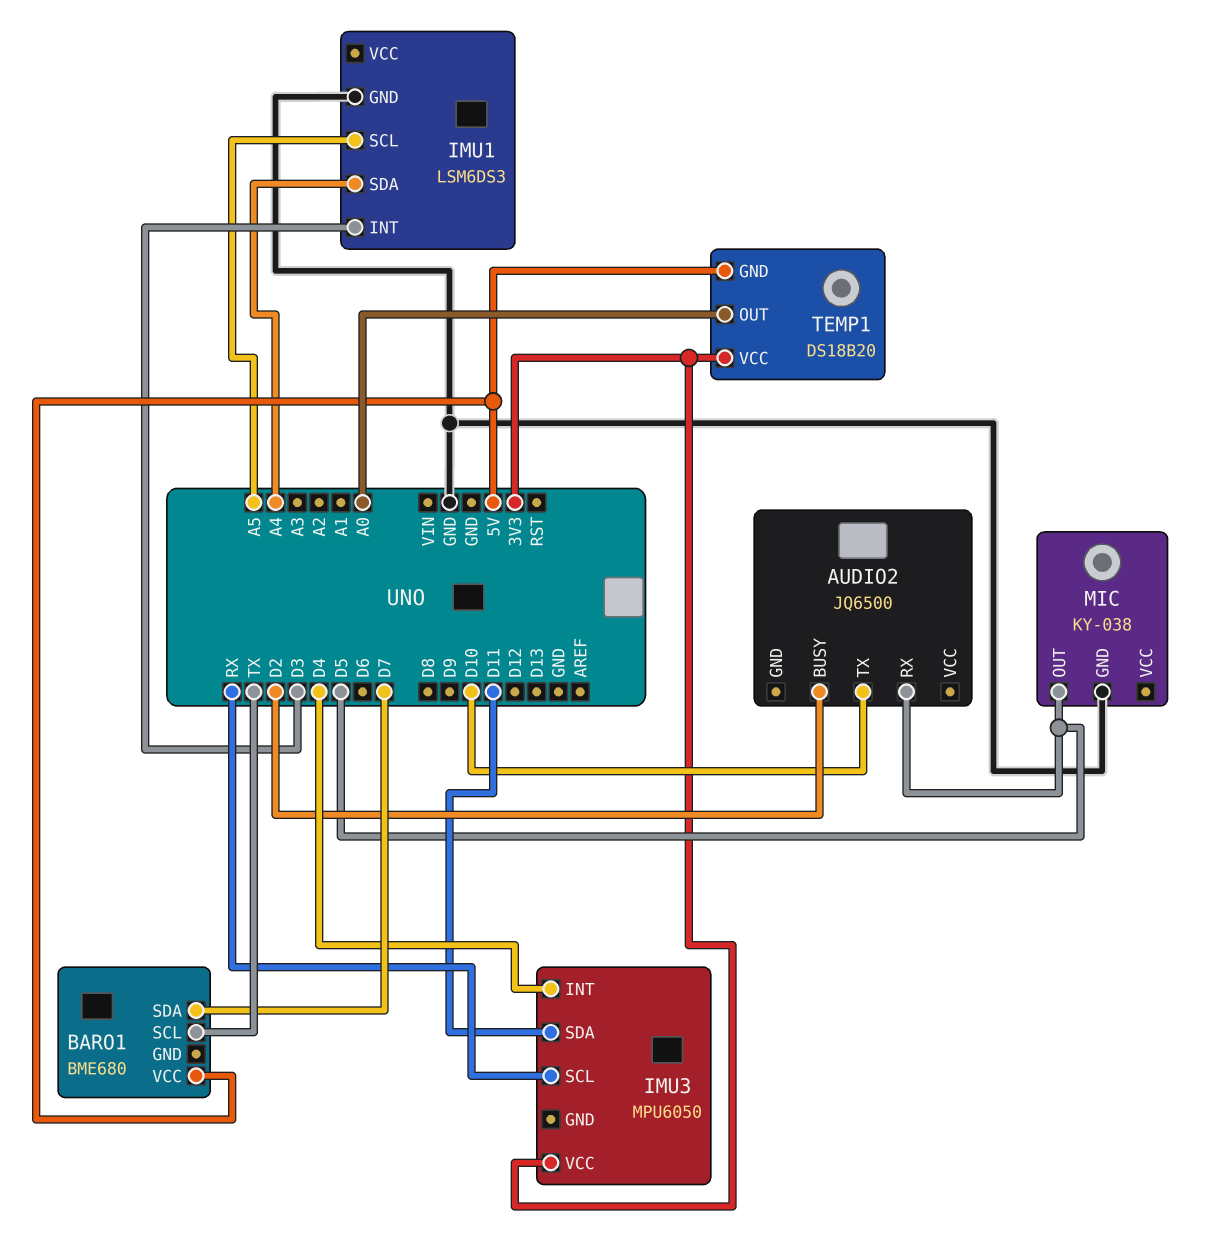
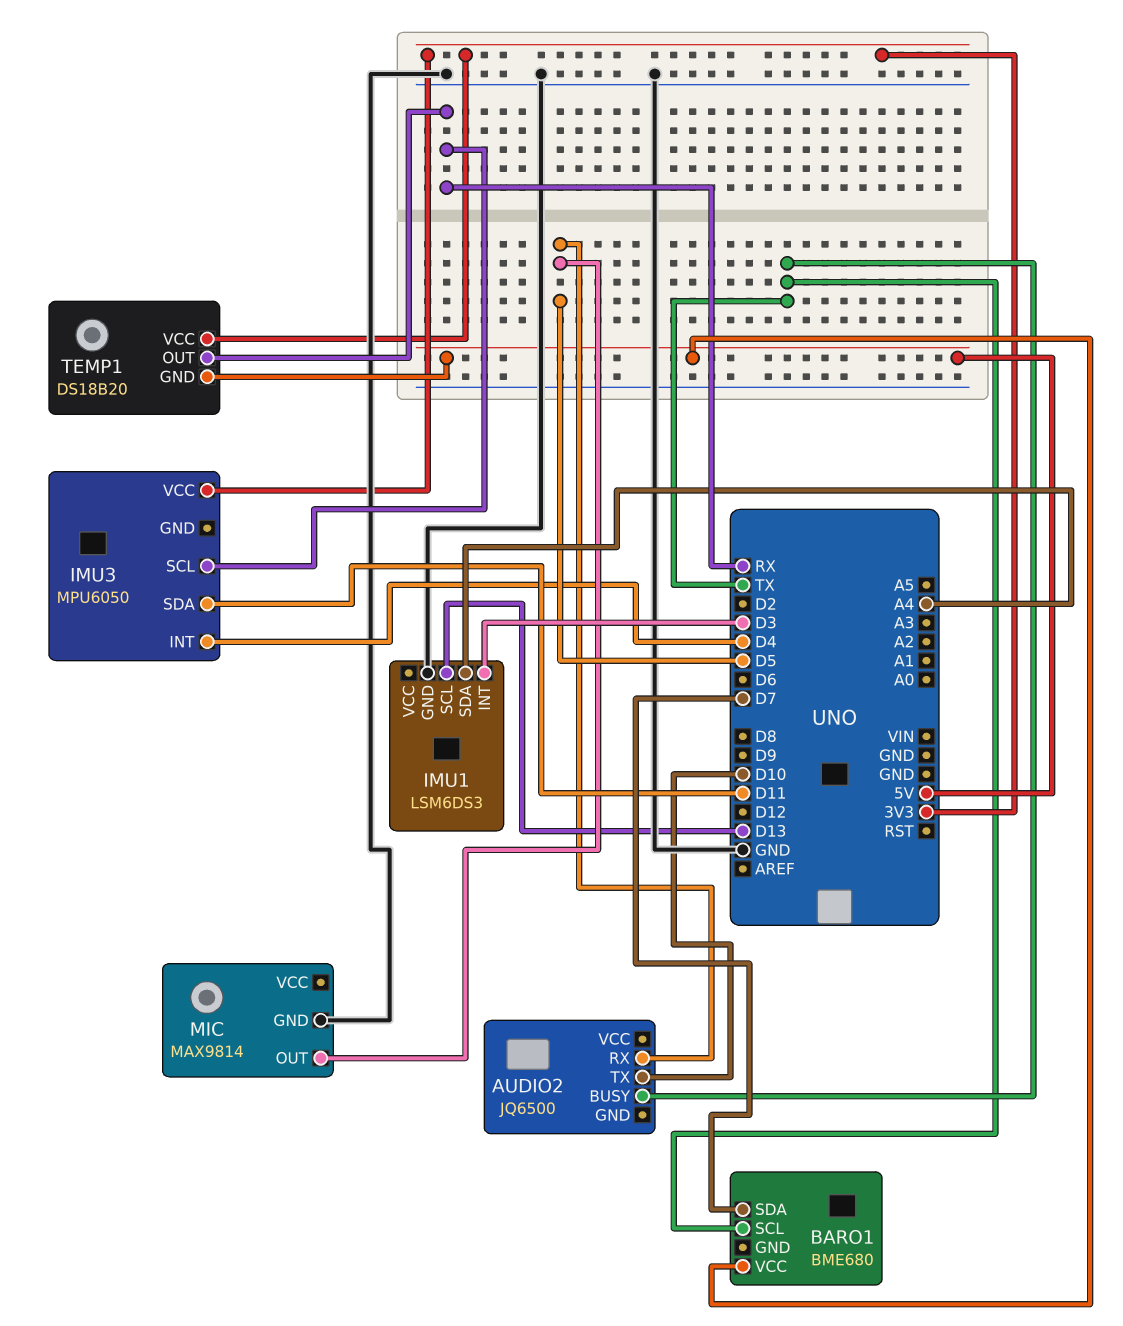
AUDIO2 pin BUSY: D2 -> TX
IMU1 pin SCL: A5 -> D13
MIC: KY-038 -> MAX9814
TEMP1 pin OUT: A0 -> RX

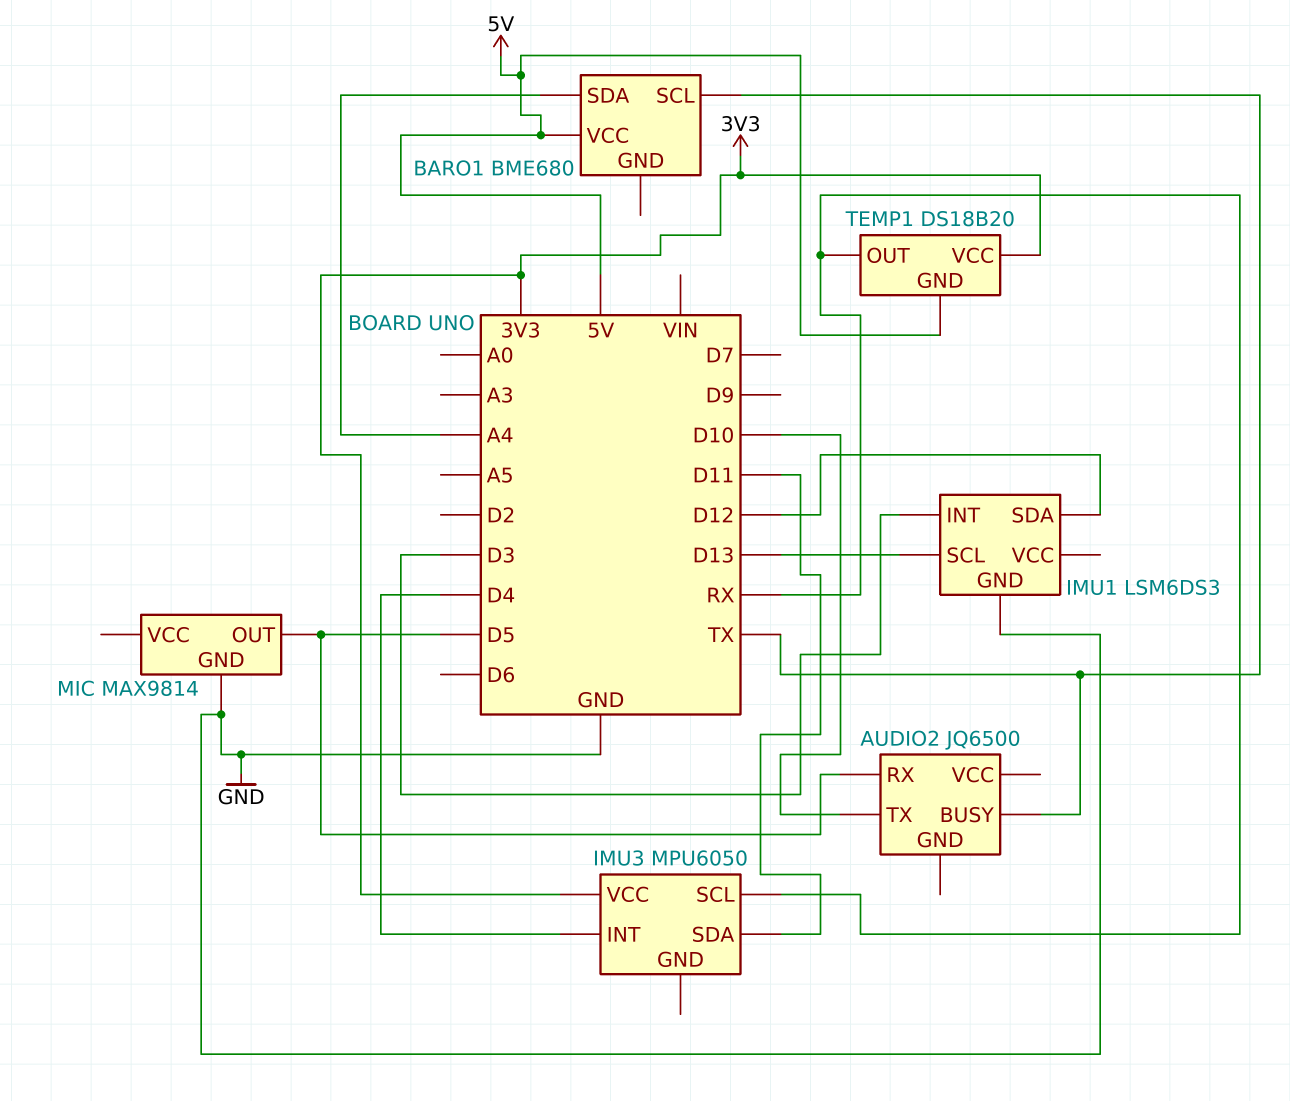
BARO1 pin SDA: D7 -> A4
IMU1 pin SDA: A4 -> D12

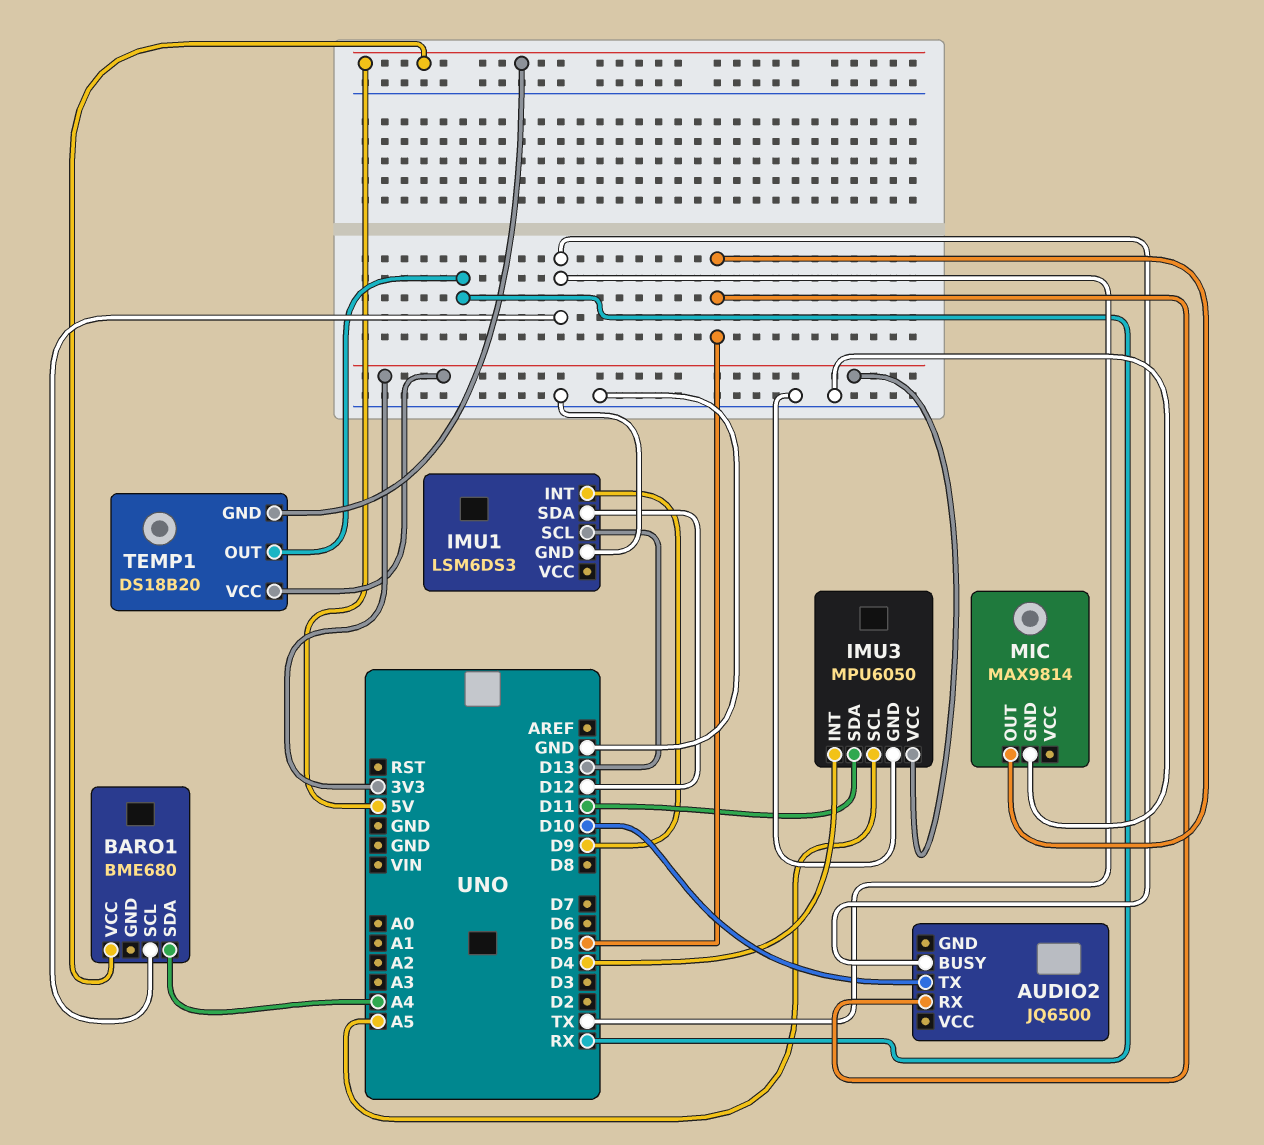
IMU1 pin INT: D3 -> D9
IMU3 pin GND: none -> GND
IMU3 pin SCL: RX -> A5

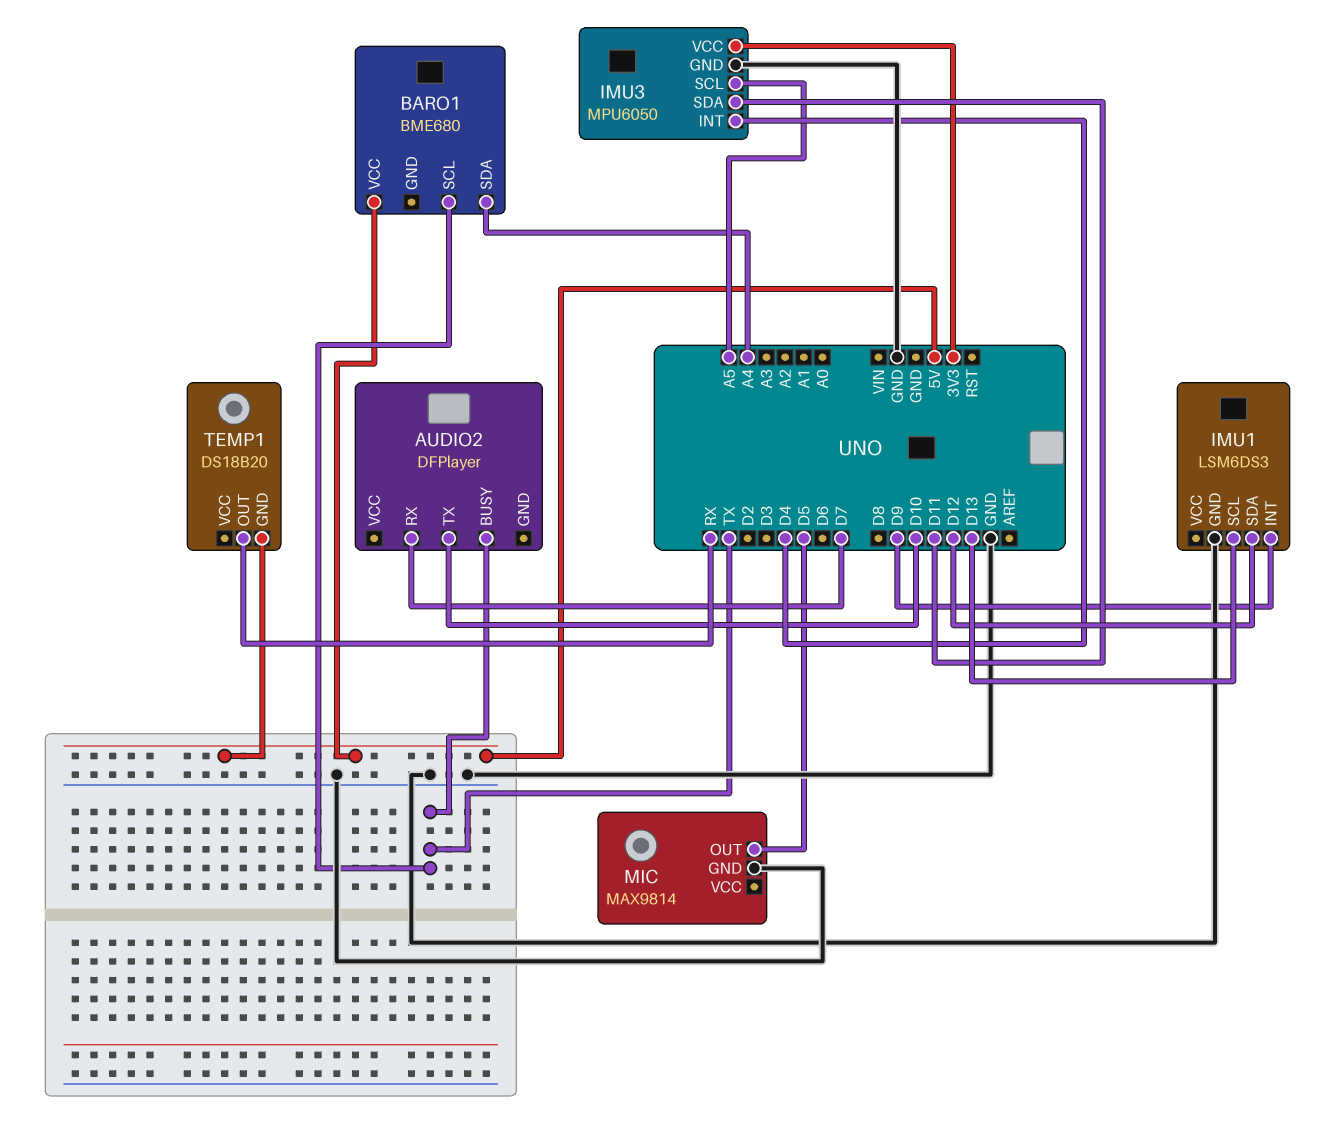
AUDIO2: JQ6500 -> DFPlayer
AUDIO2 pin RX: D5 -> D7
TEMP1 pin VCC: 3V3 -> none

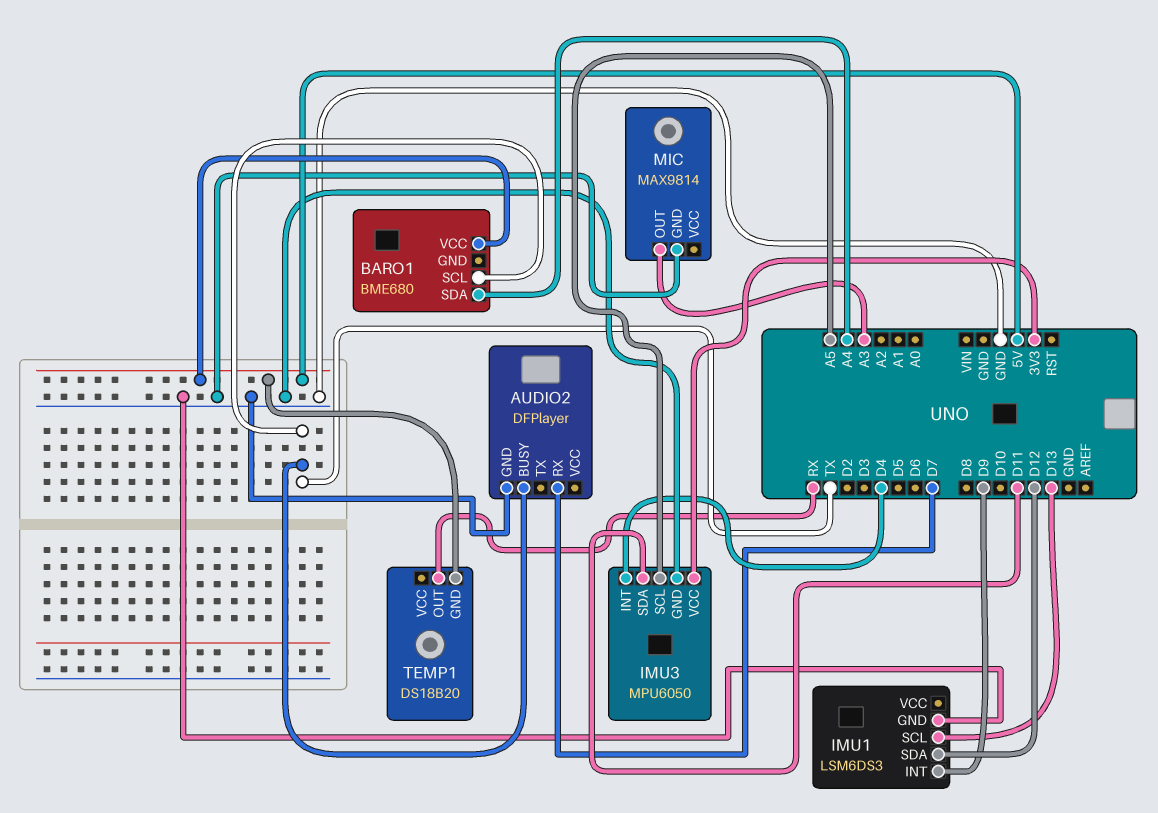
AUDIO2 pin GND: none -> GND
AUDIO2 pin TX: D10 -> none
MIC pin OUT: D5 -> A3

